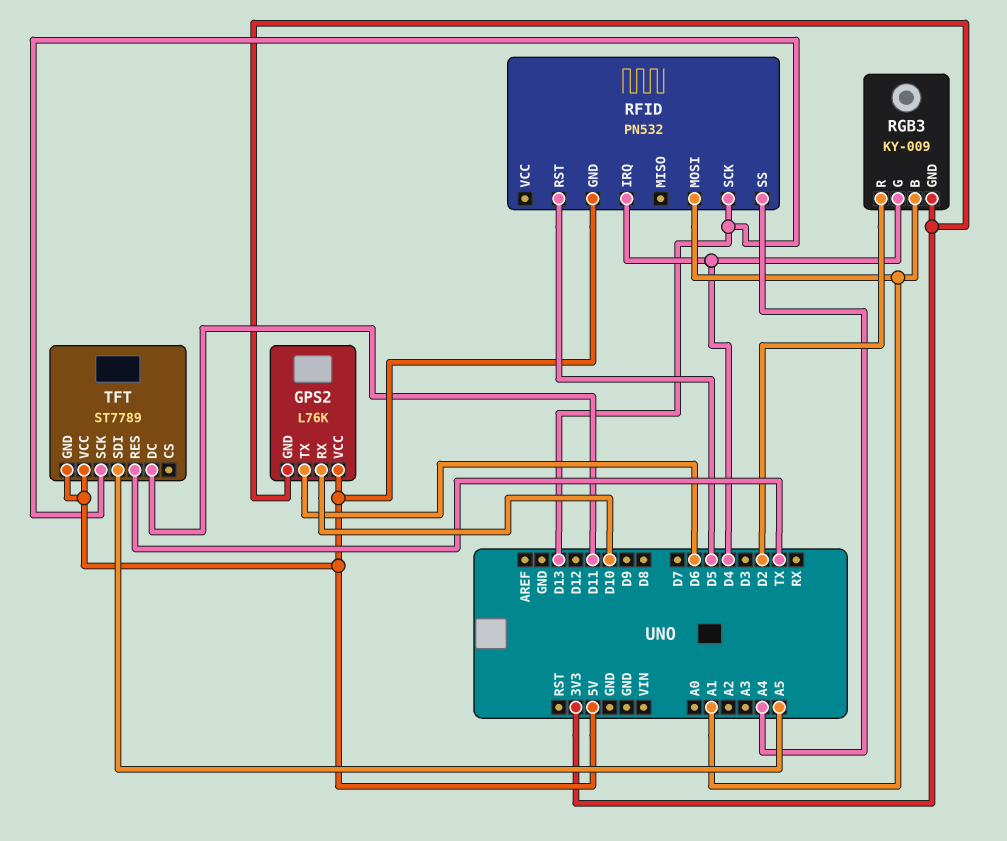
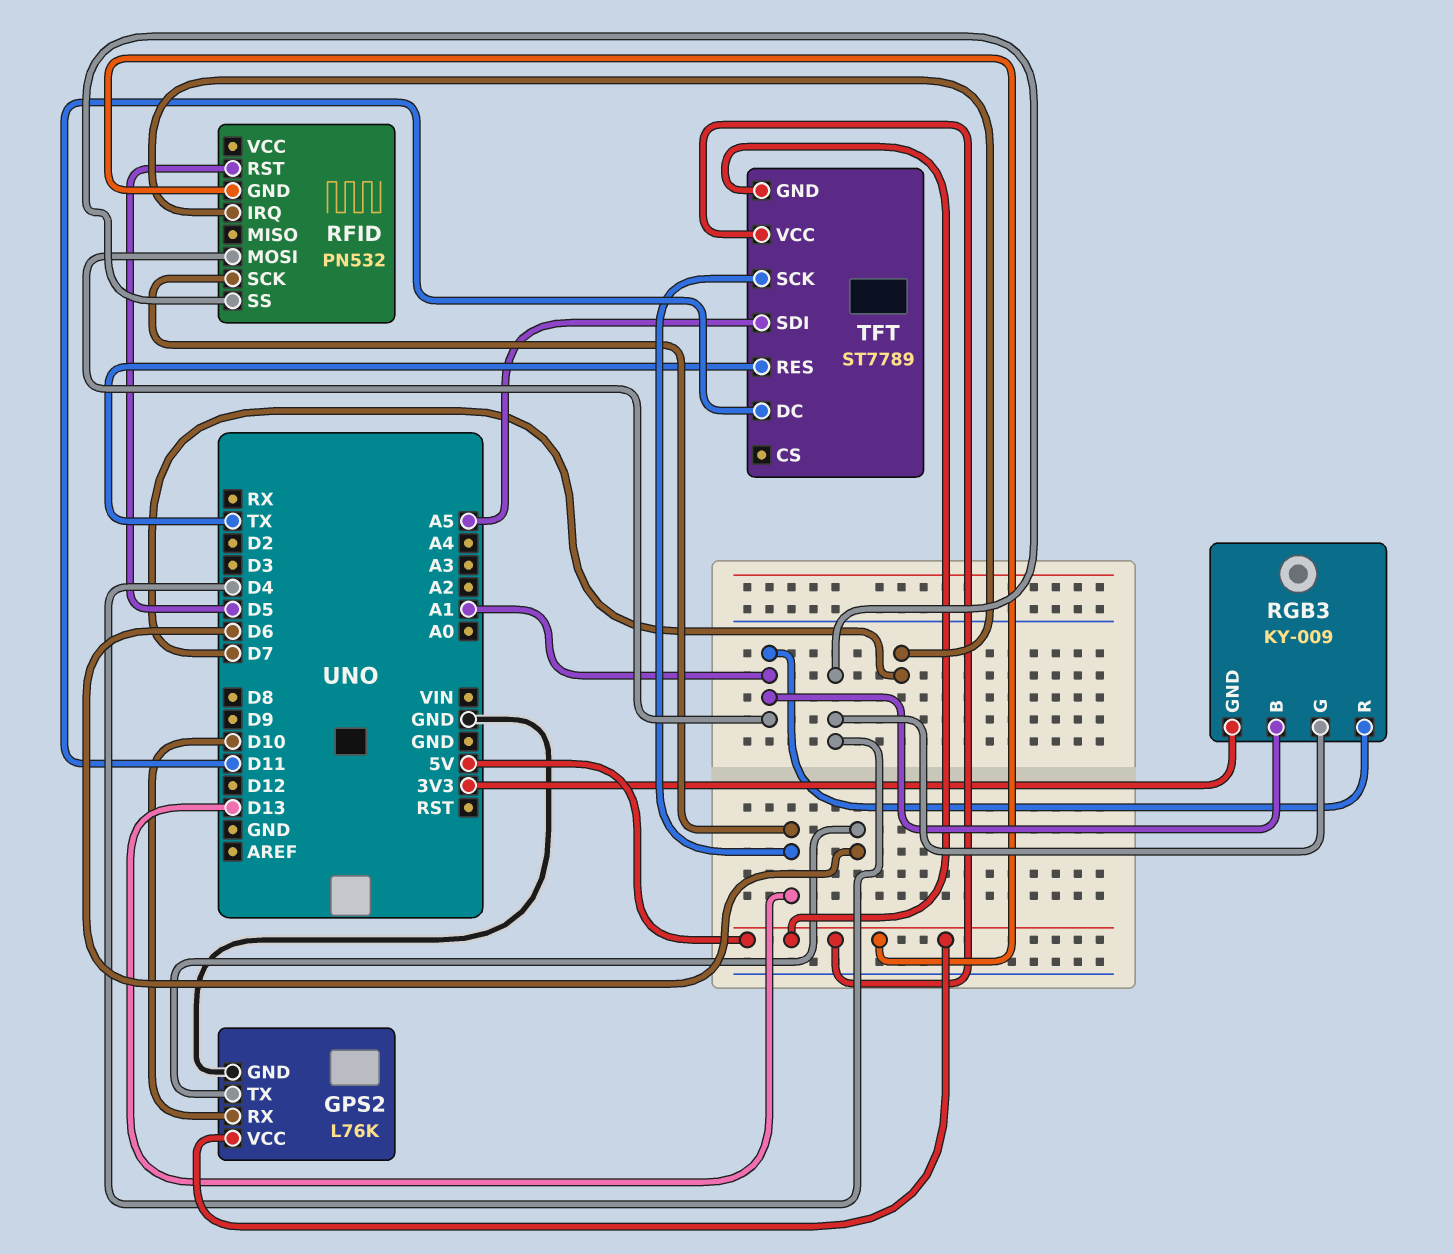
GPS2 pin GND: 3V3 -> GND
RFID pin IRQ: D4 -> D7
RFID pin SS: A4 -> D4
RGB3 pin R: D2 -> A1

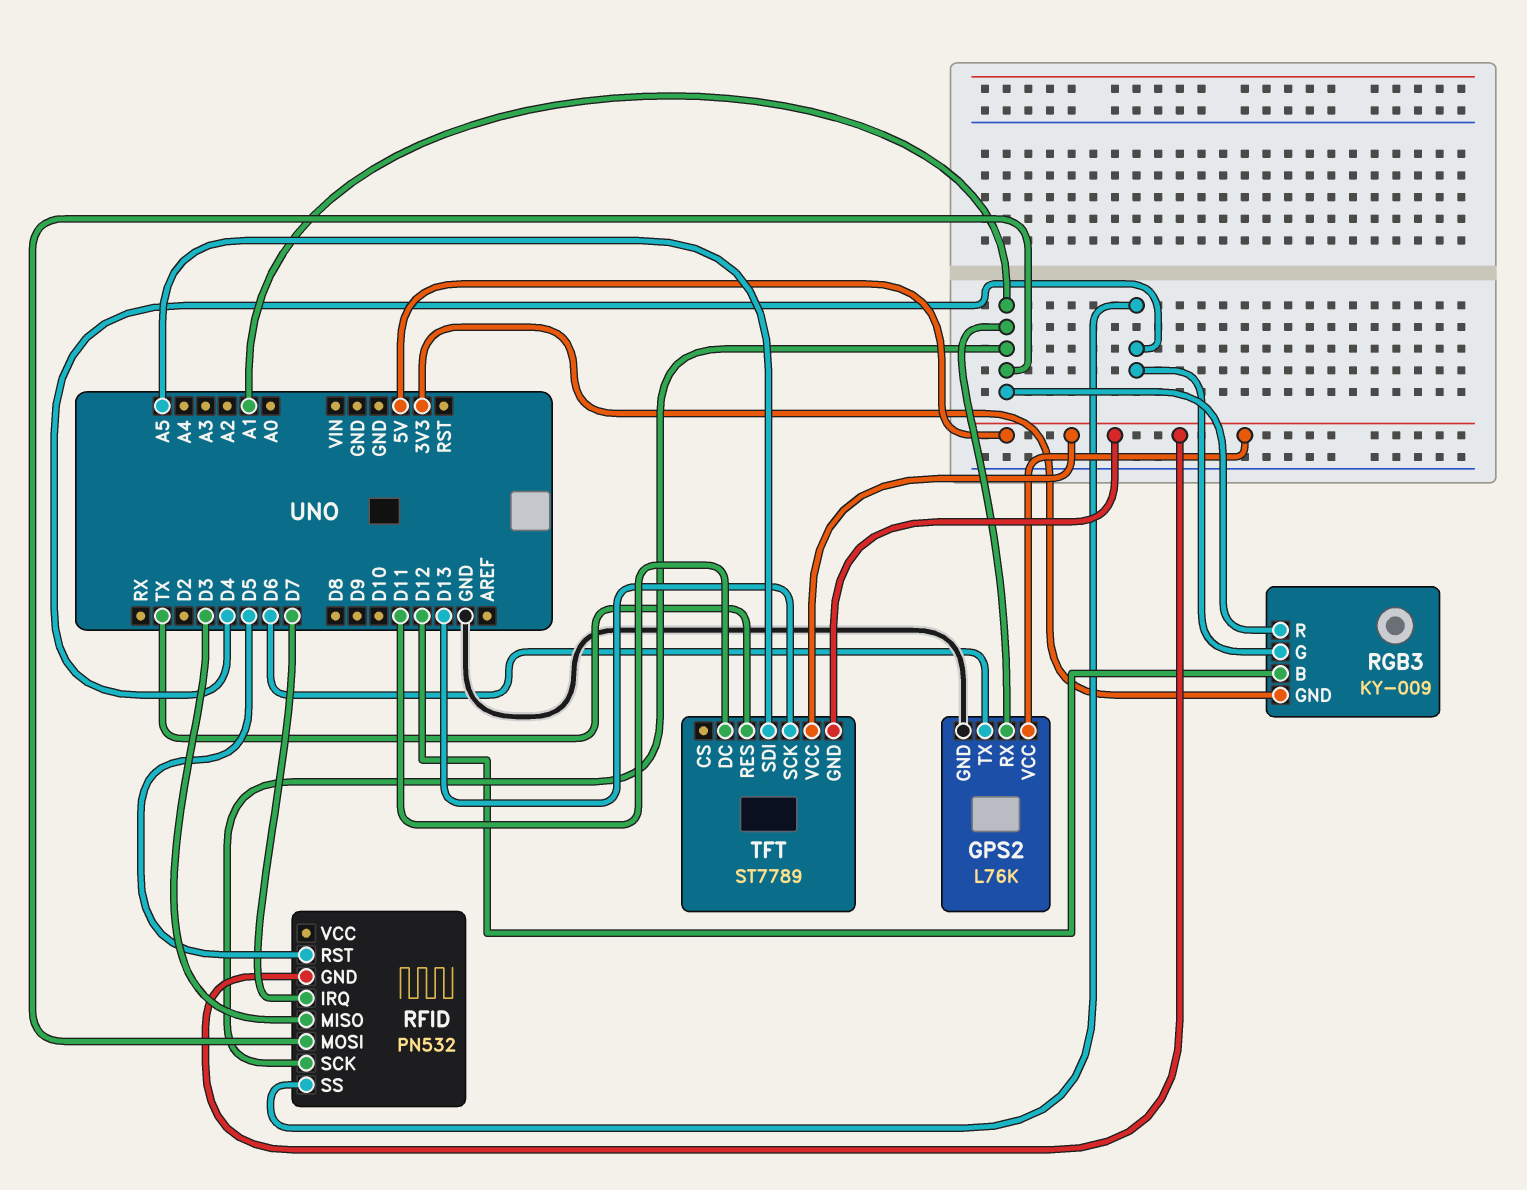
GPS2 pin RX: D10 -> A1
RFID pin MISO: none -> D3
RFID pin SCK: D13 -> A1
RGB3 pin B: A1 -> D12

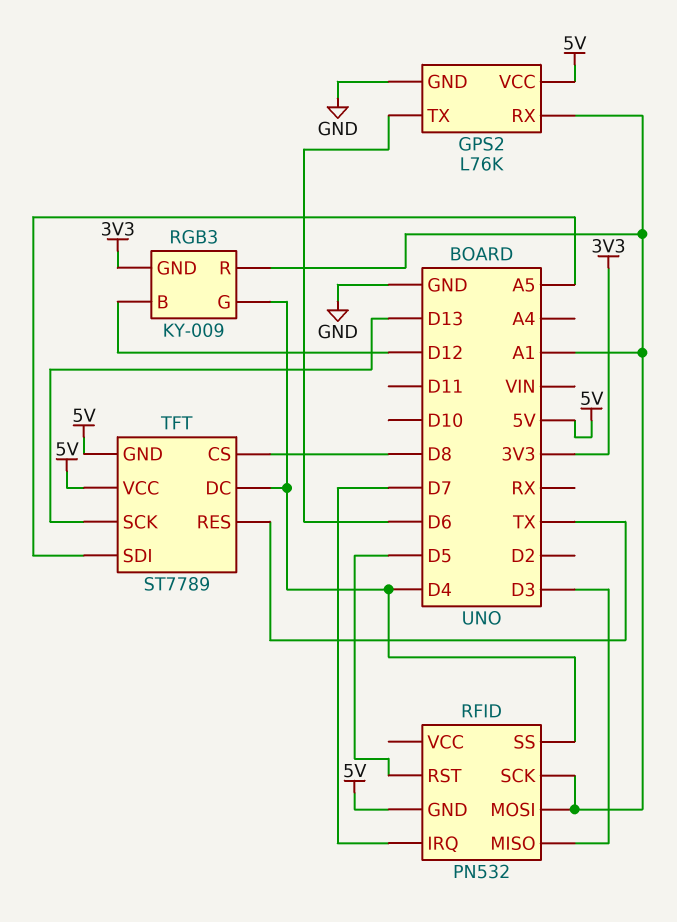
TFT pin CS: none -> D8
TFT pin DC: D11 -> D4

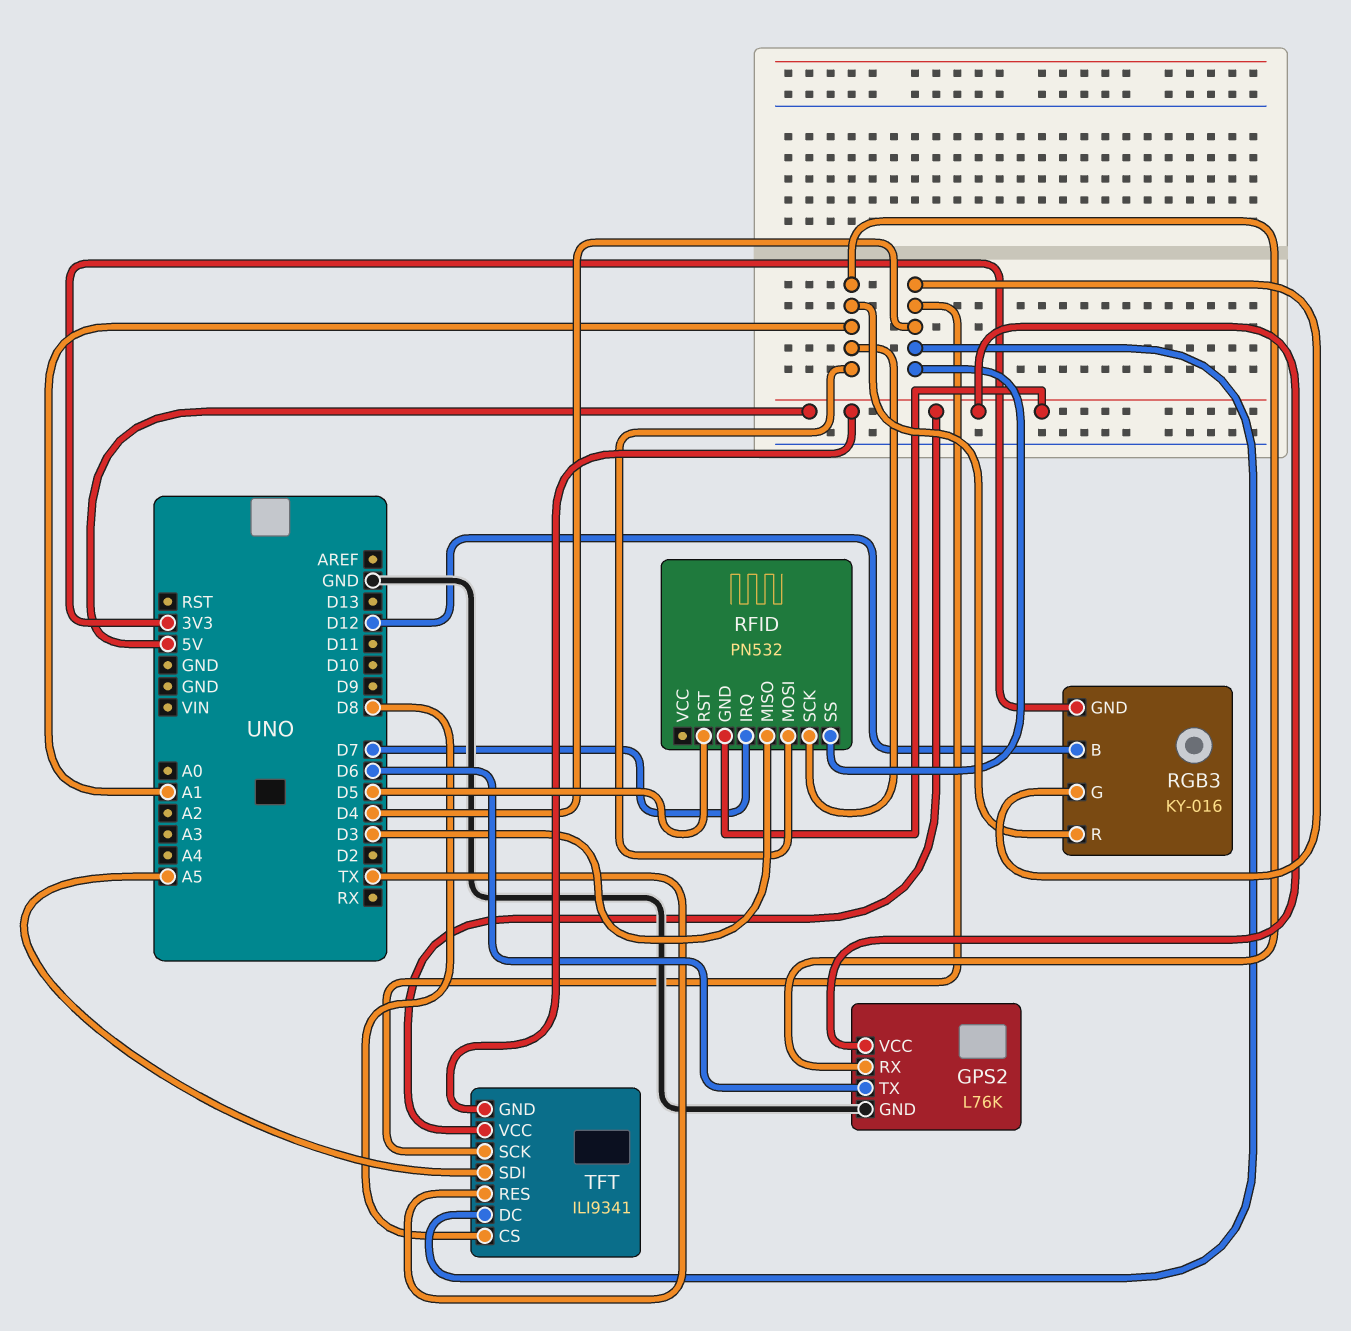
RGB3: KY-009 -> KY-016
TFT: ST7789 -> ILI9341
TFT pin SCK: D13 -> D4

